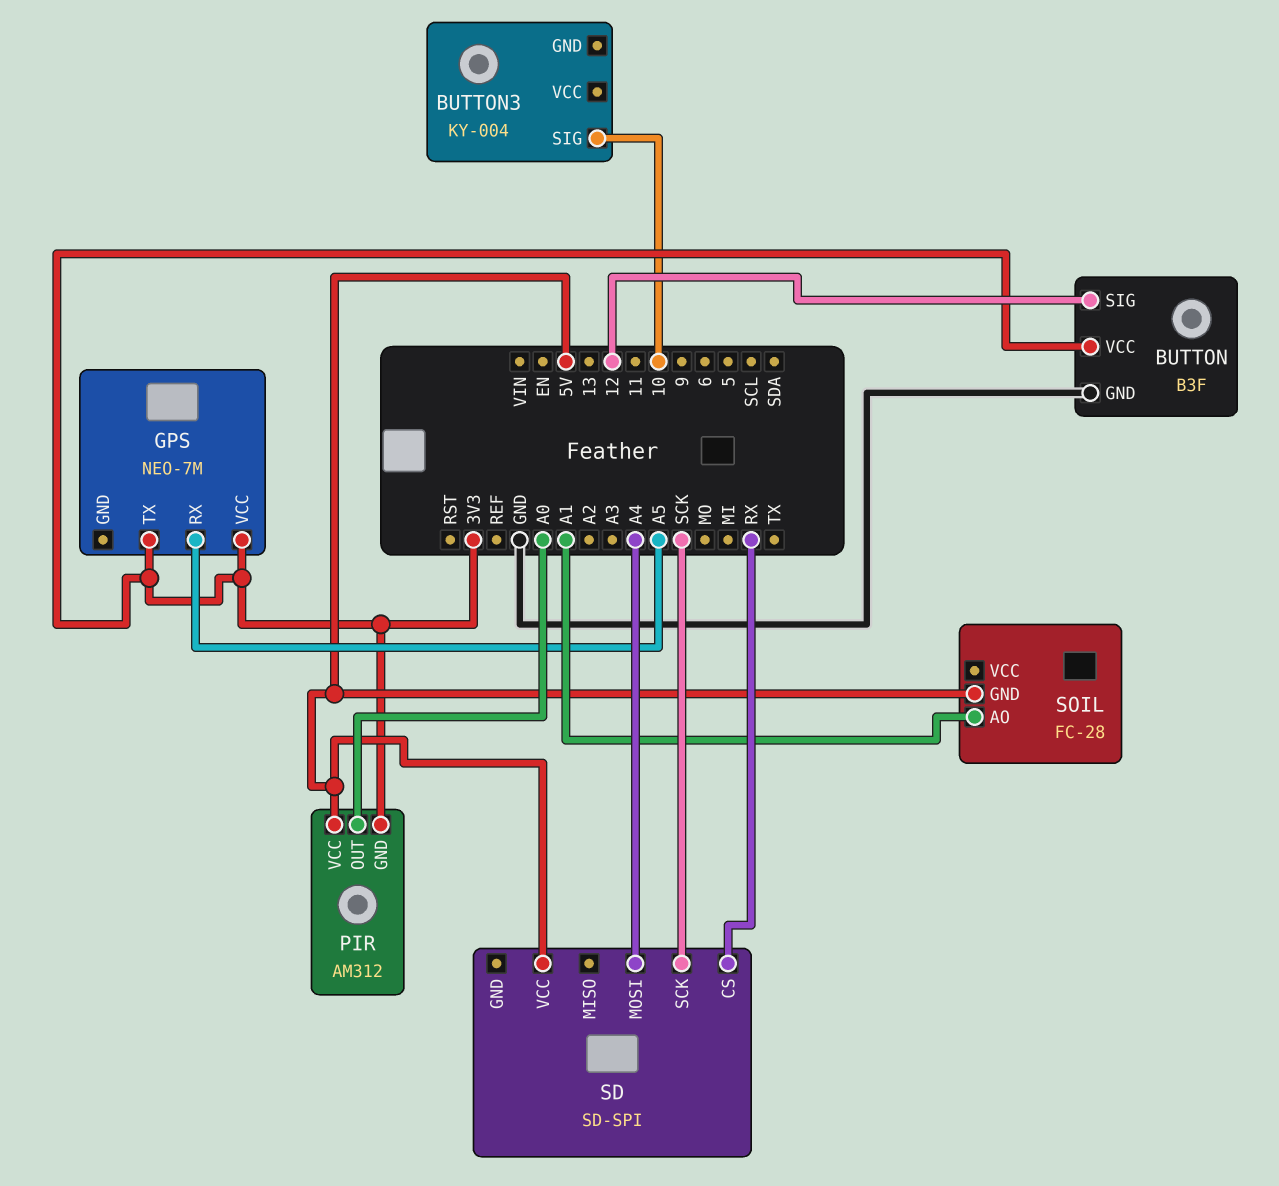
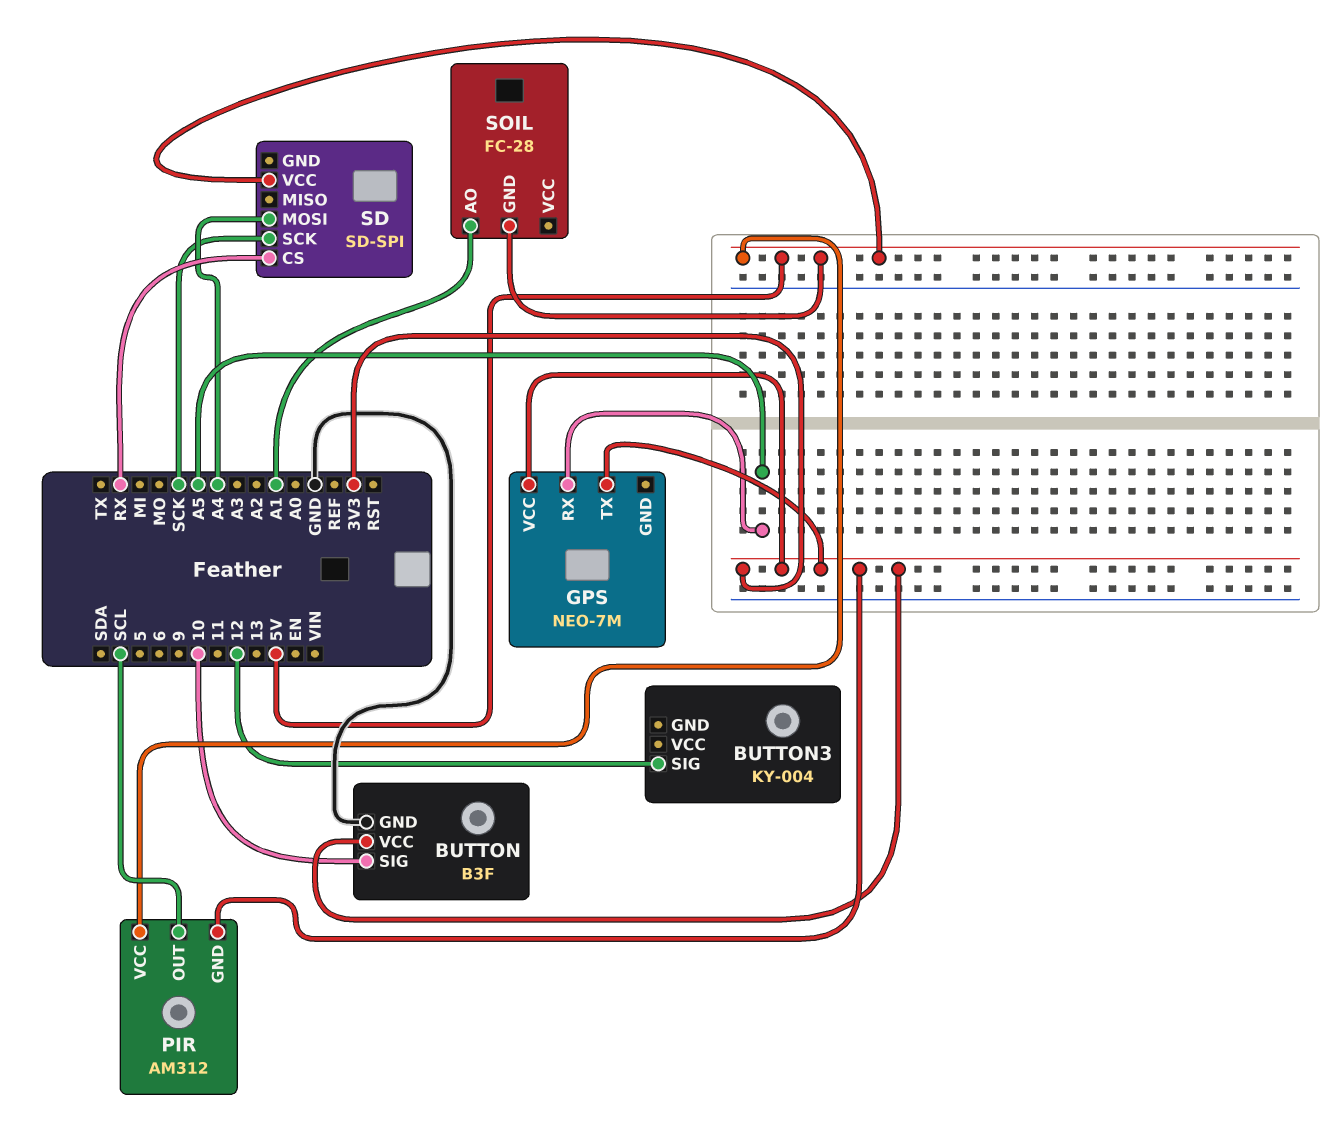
BUTTON pin SIG: 12 -> 10
BUTTON3 pin SIG: 10 -> 12
PIR pin OUT: A0 -> SCL

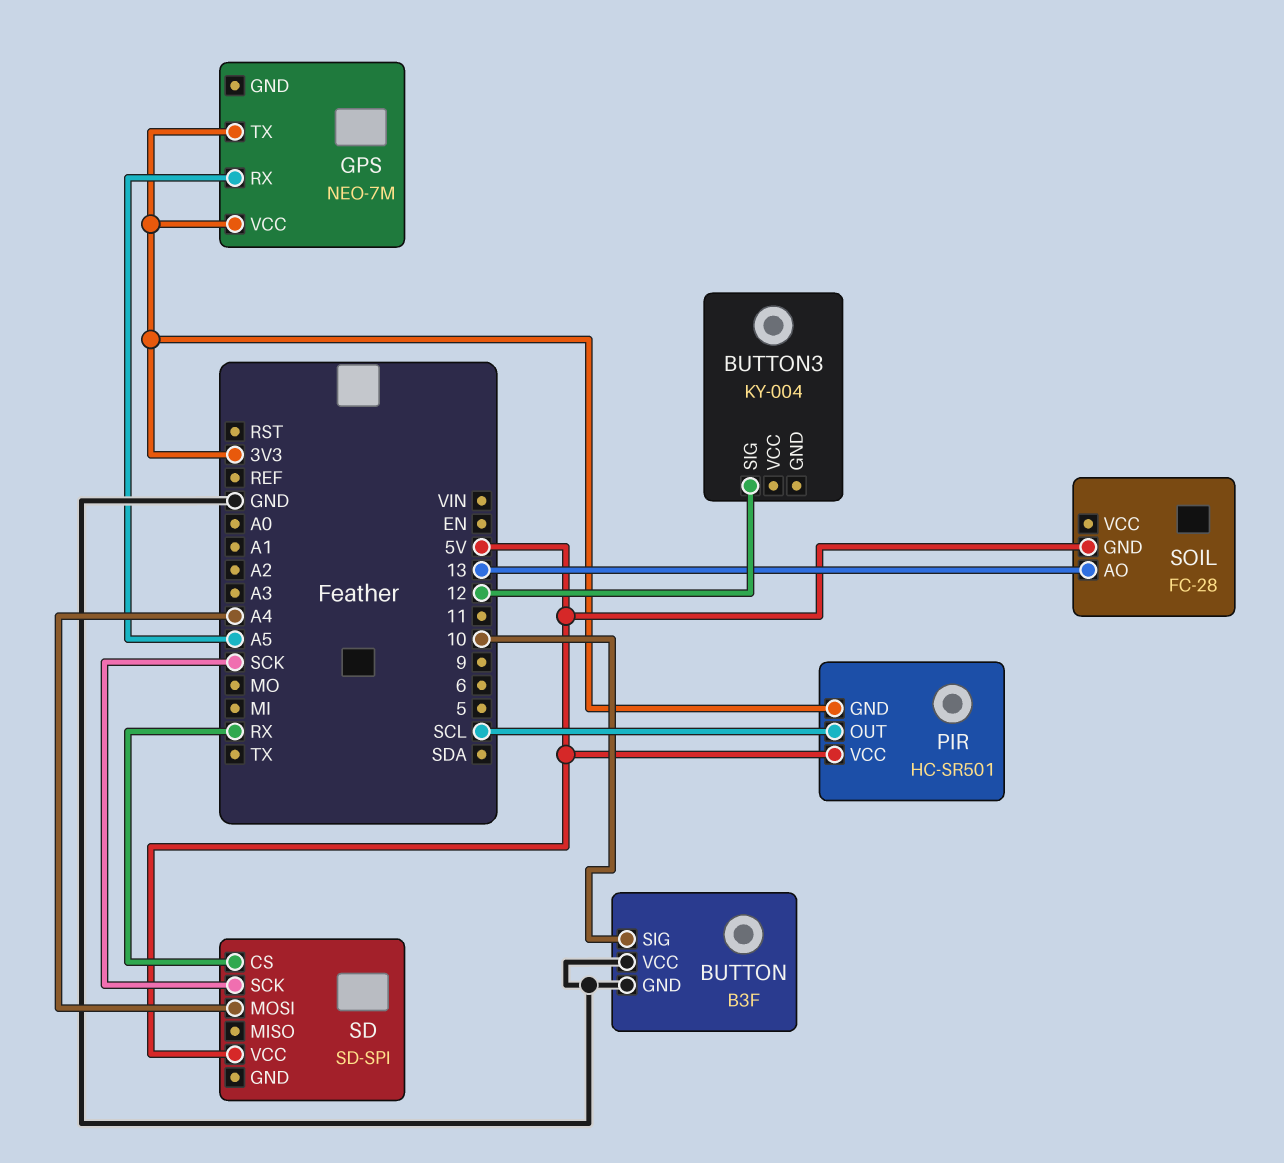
BUTTON pin VCC: 3V3 -> GND
PIR: AM312 -> HC-SR501
SOIL pin AO: A1 -> 13

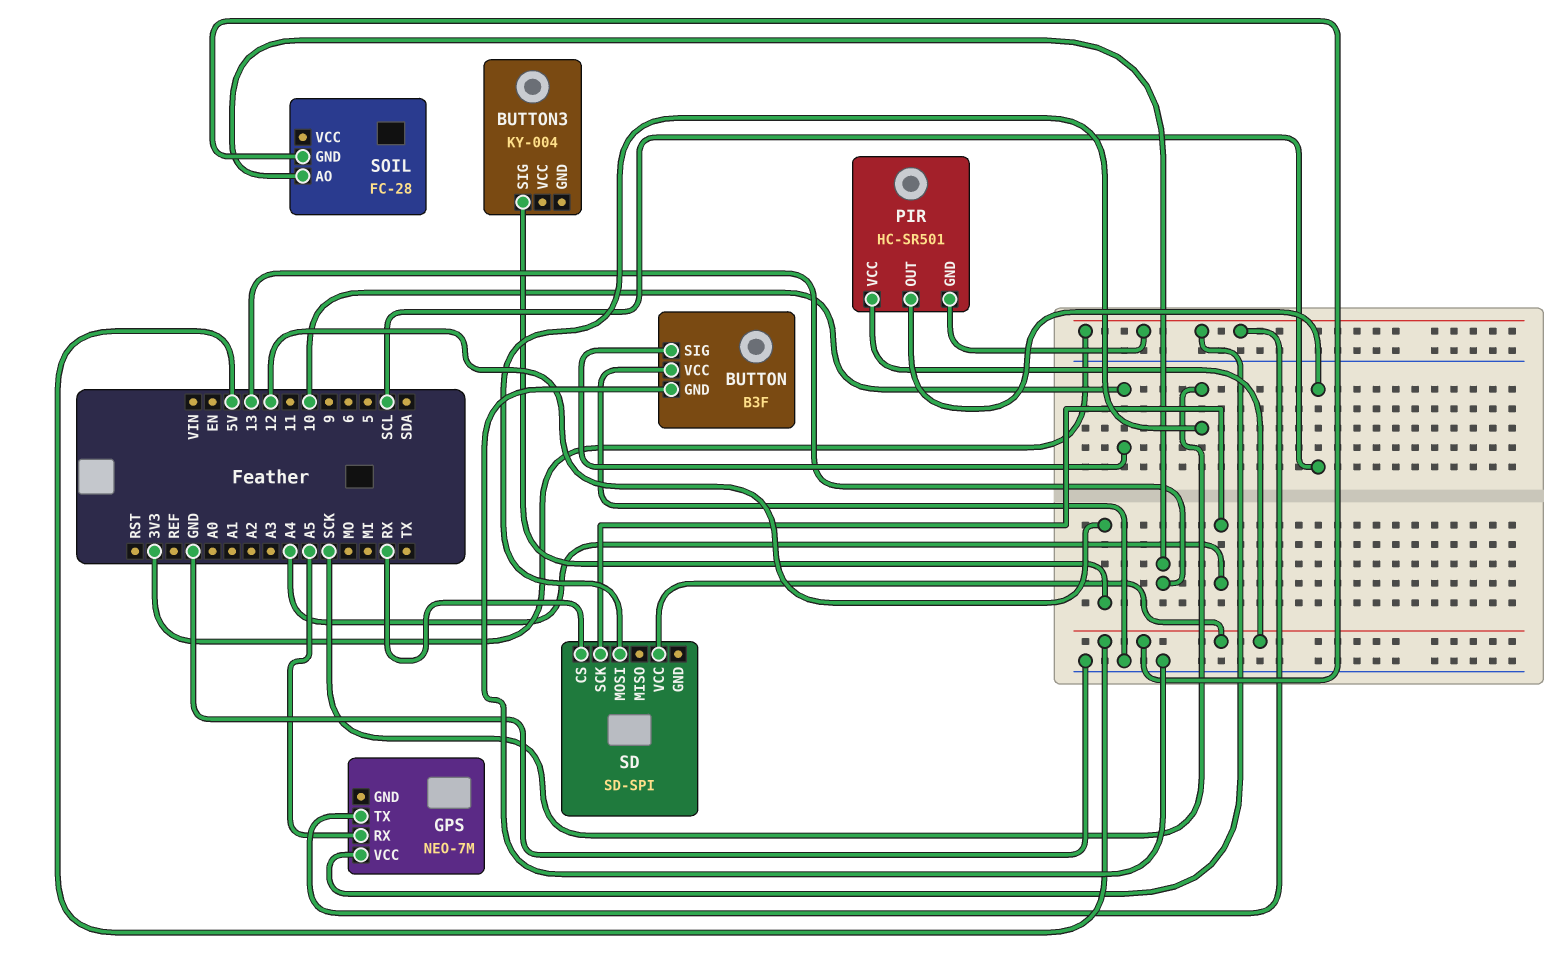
SD pin MOSI: A4 -> SCK
SD pin SCK: SCK -> A4

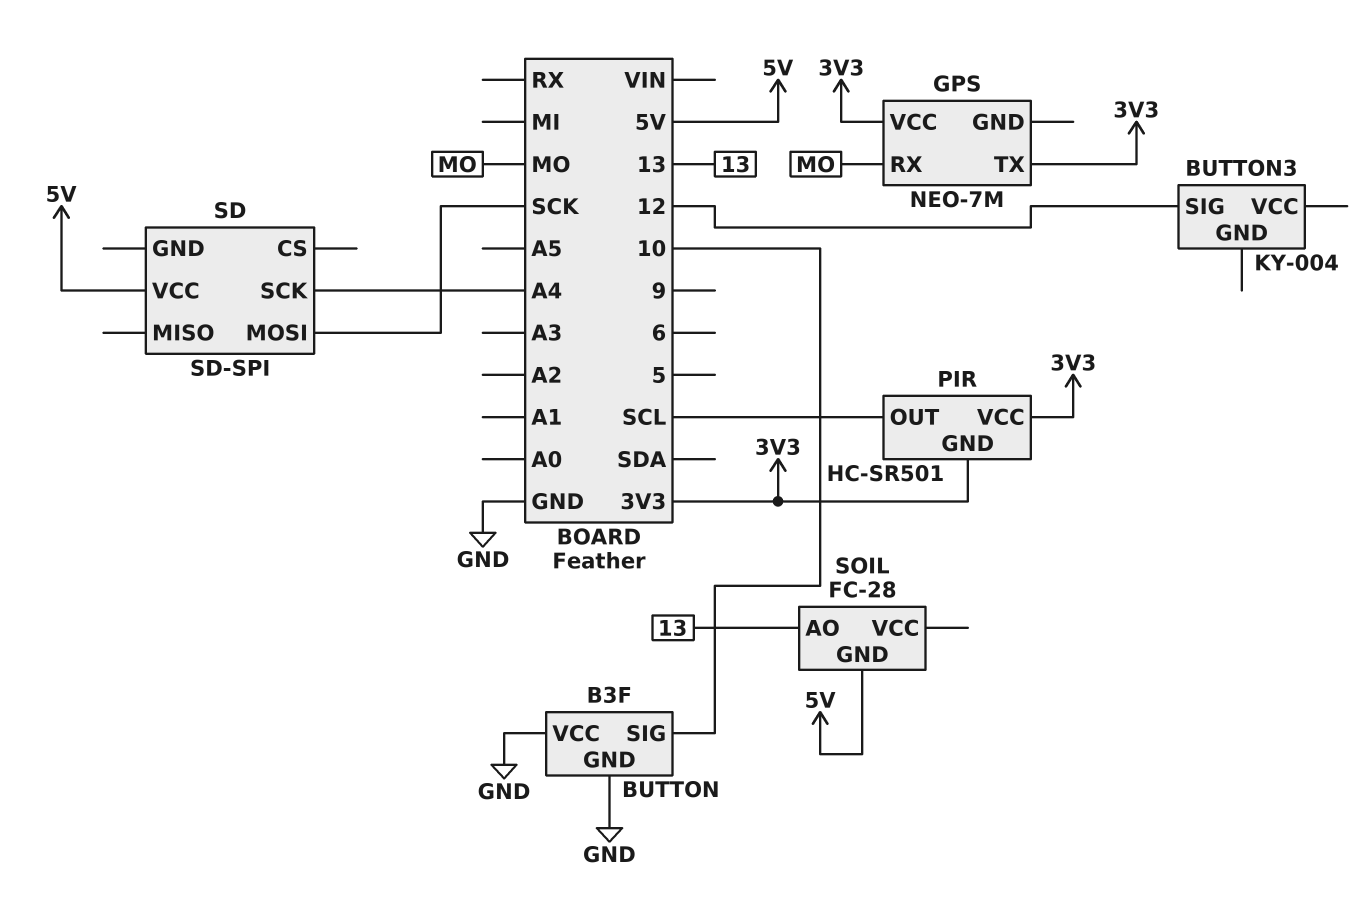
GPS pin RX: A5 -> MO
PIR pin VCC: 5V -> 3V3
SD pin CS: RX -> none

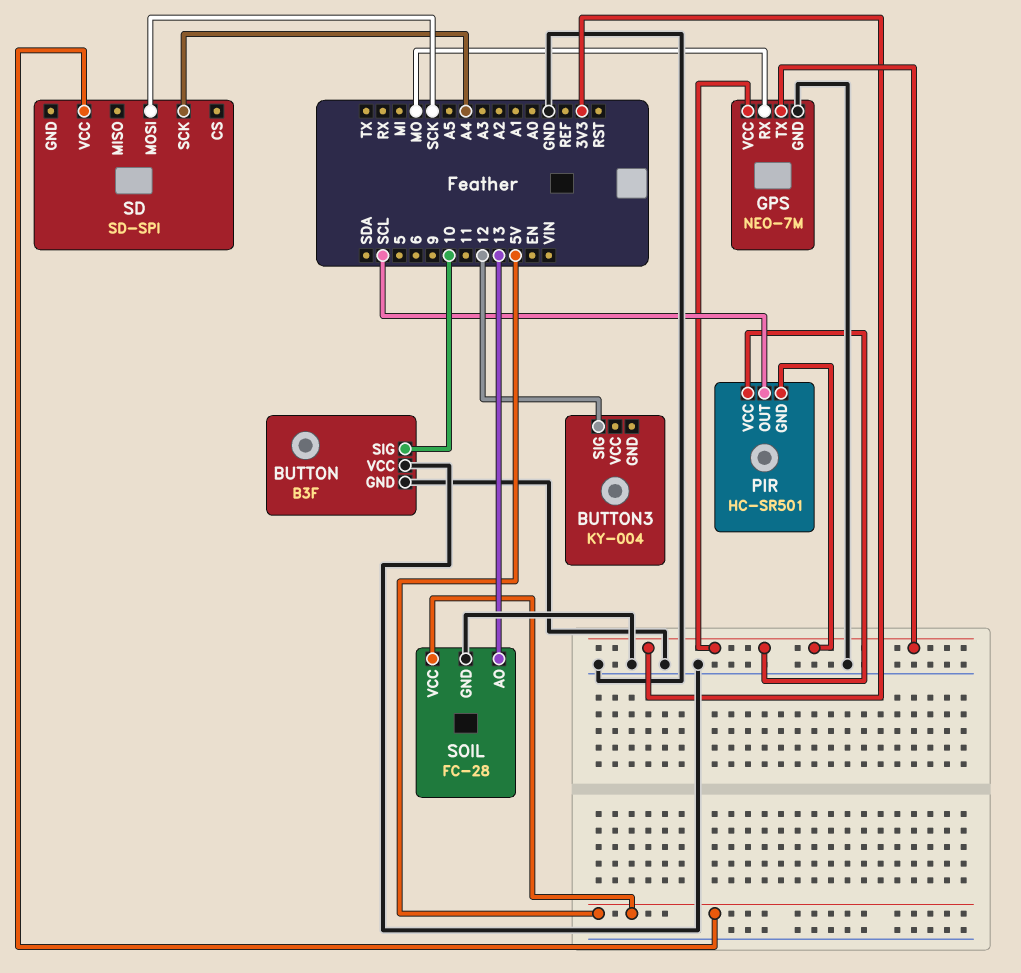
GPS pin GND: none -> GND
SOIL pin GND: 5V -> GND
SOIL pin VCC: none -> 5V

